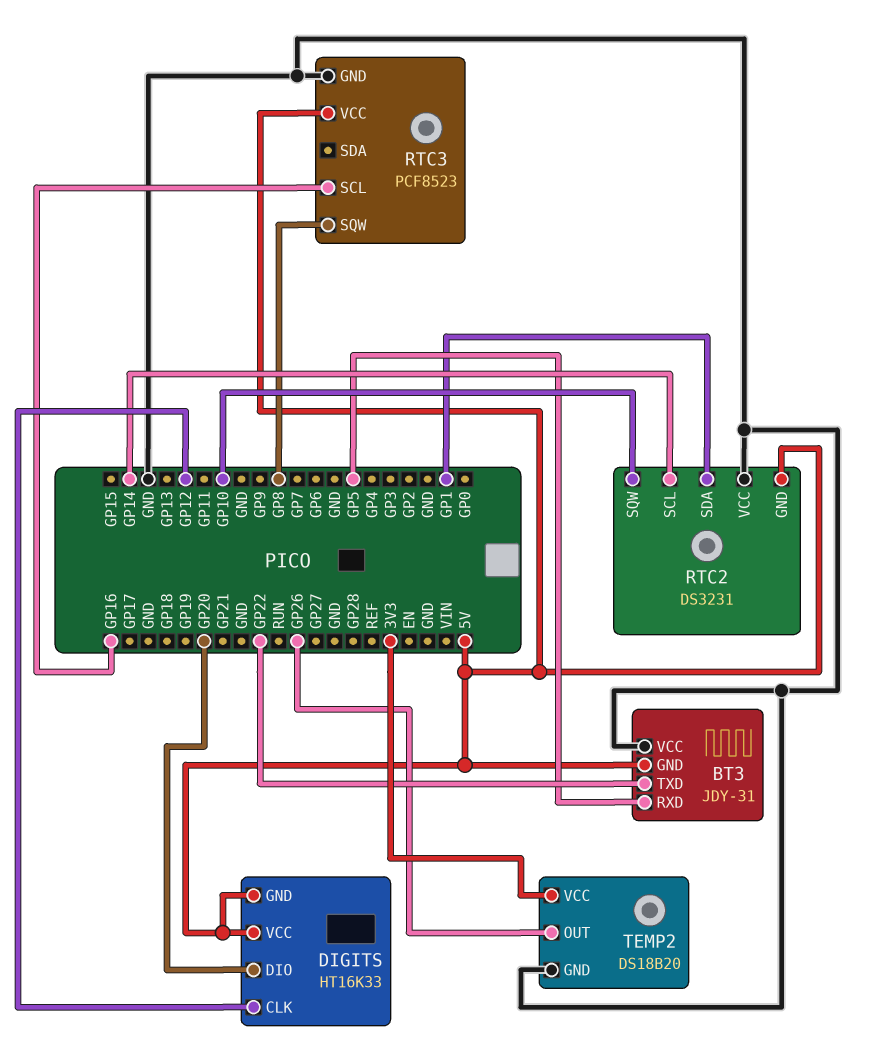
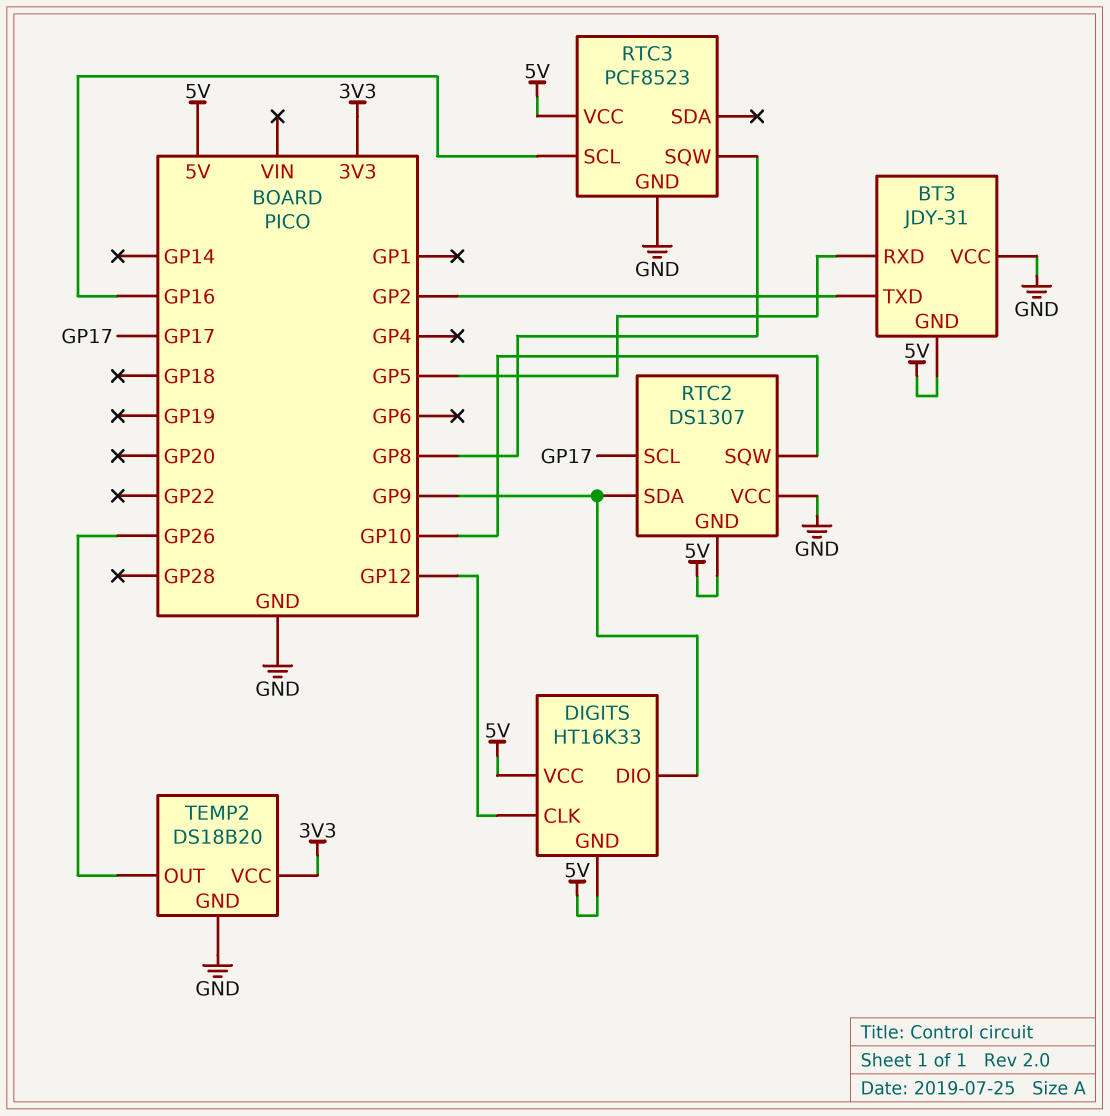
BT3 pin TXD: GP22 -> GP2
DIGITS pin DIO: GP20 -> GP9
RTC2: DS3231 -> DS1307
RTC2 pin SCL: GP14 -> GP17
RTC2 pin SDA: GP1 -> GP9

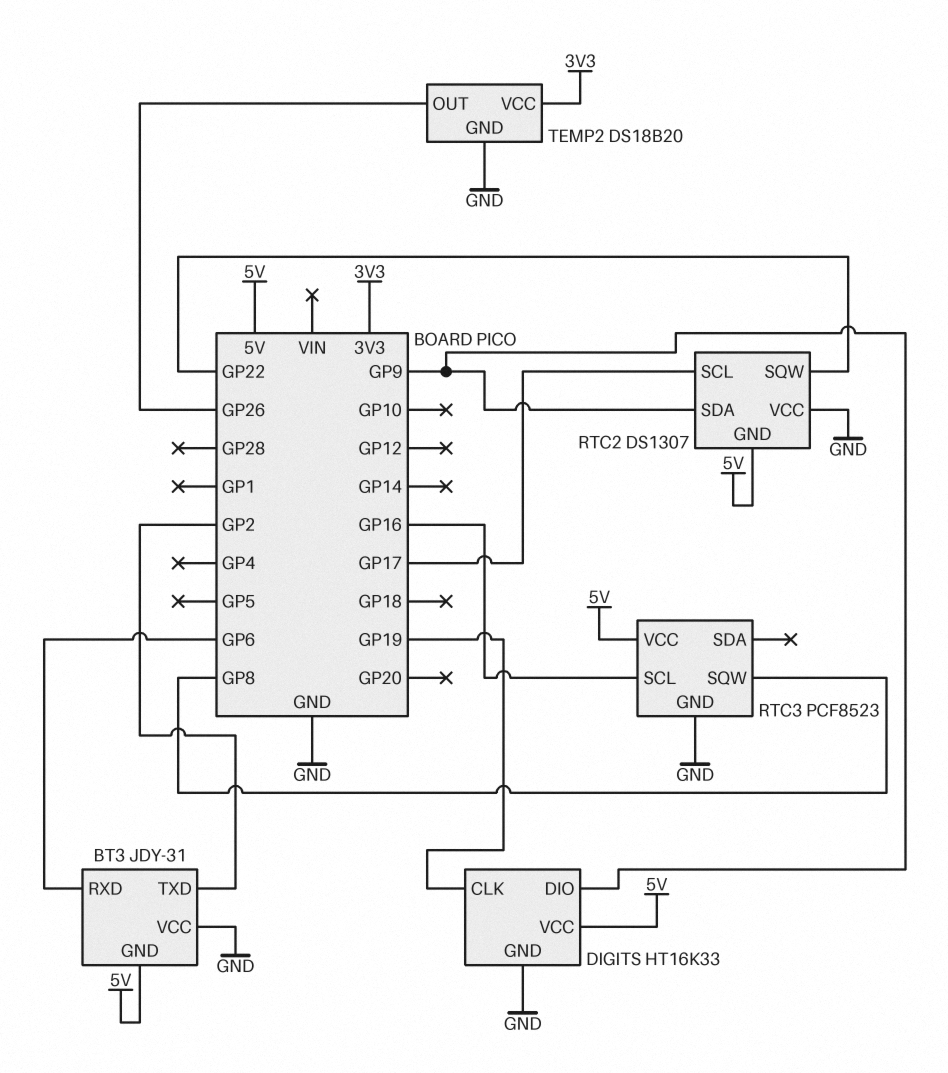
BT3 pin RXD: GP5 -> GP6
DIGITS pin CLK: GP12 -> GP19
DIGITS pin GND: 5V -> GND
RTC2 pin SQW: GP10 -> GP22

